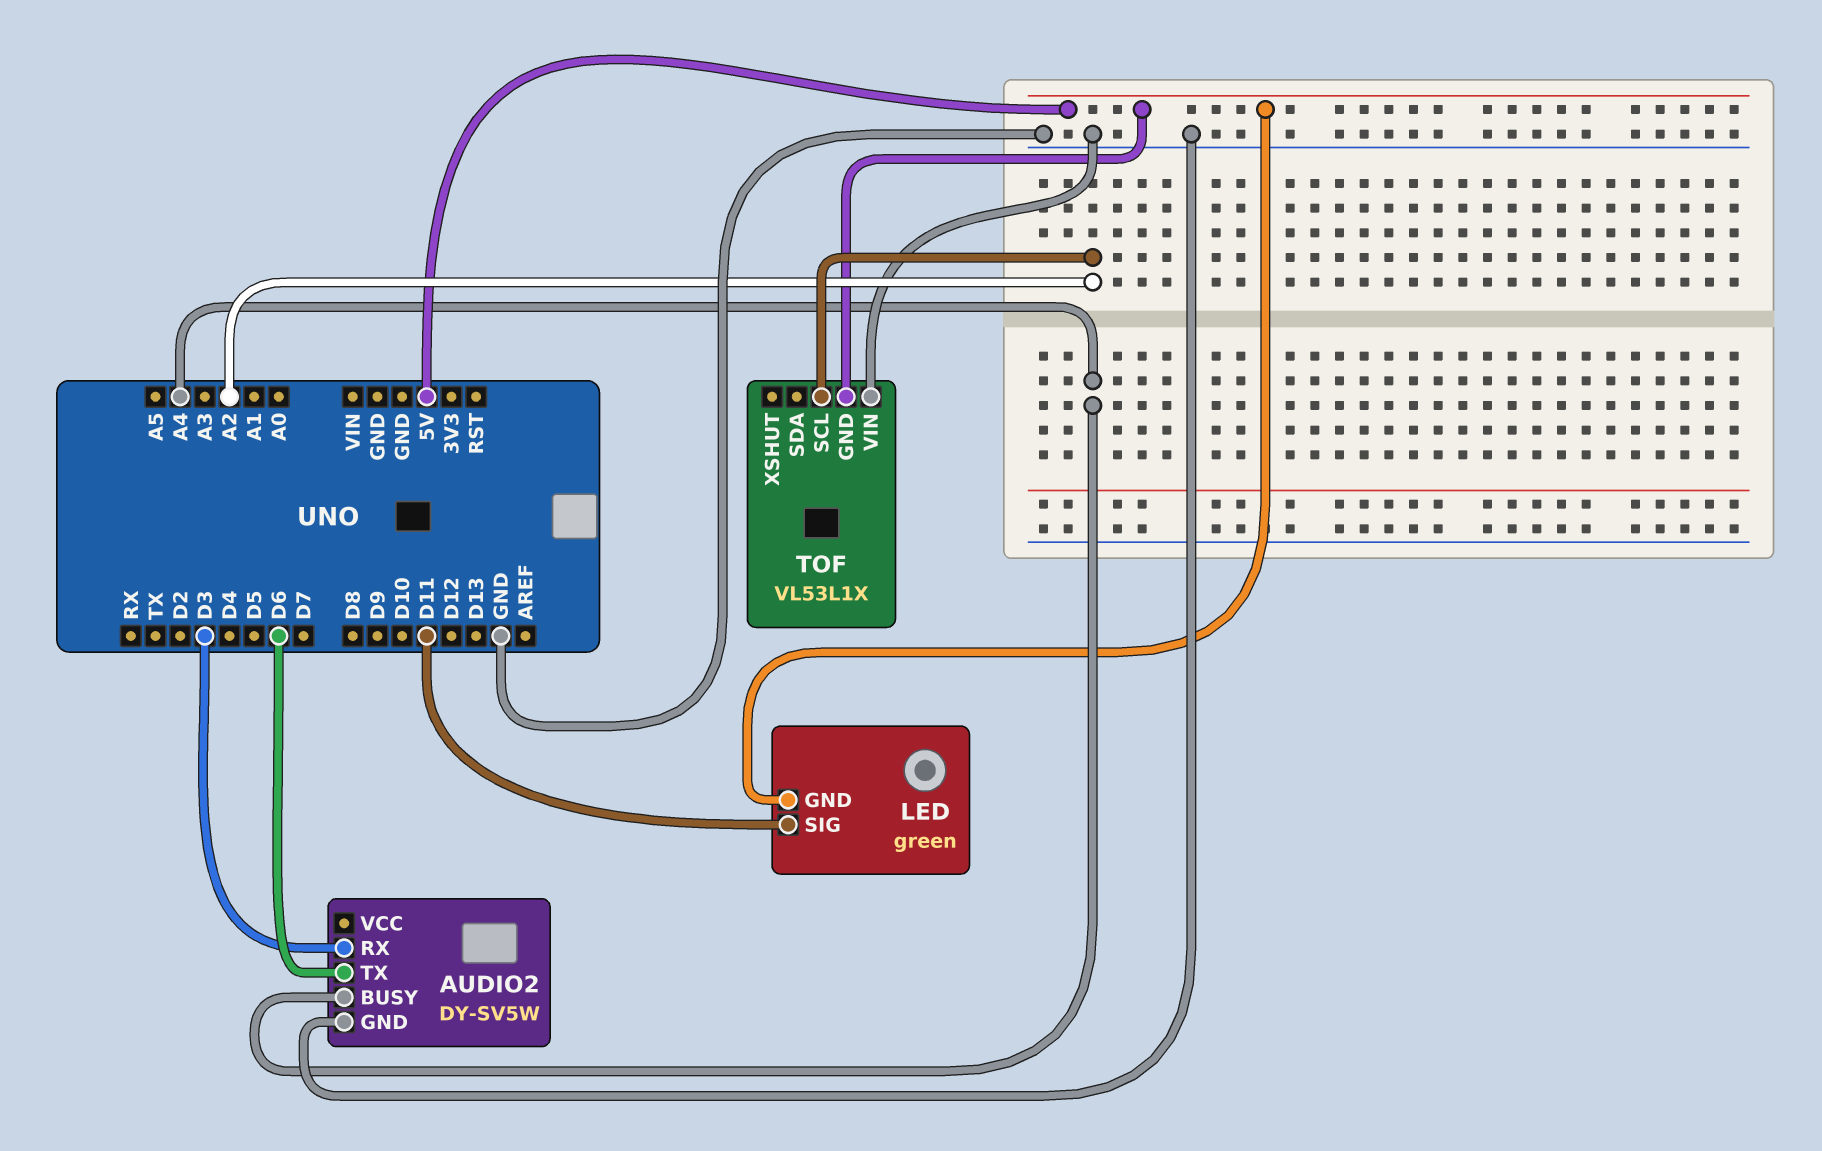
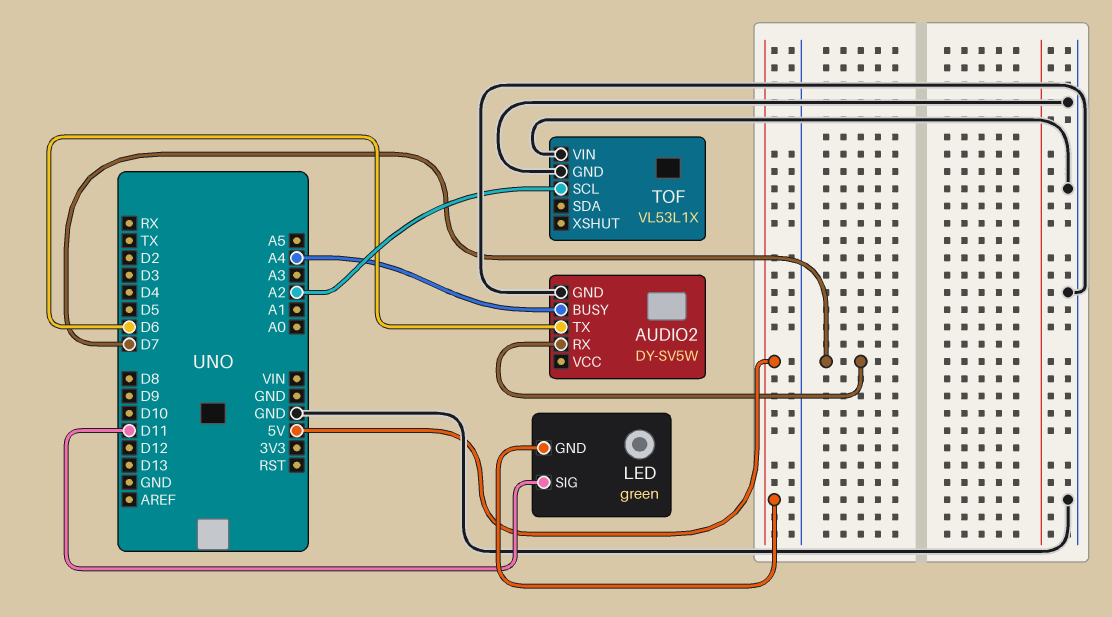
AUDIO2 pin RX: D3 -> D7
TOF pin GND: 5V -> GND

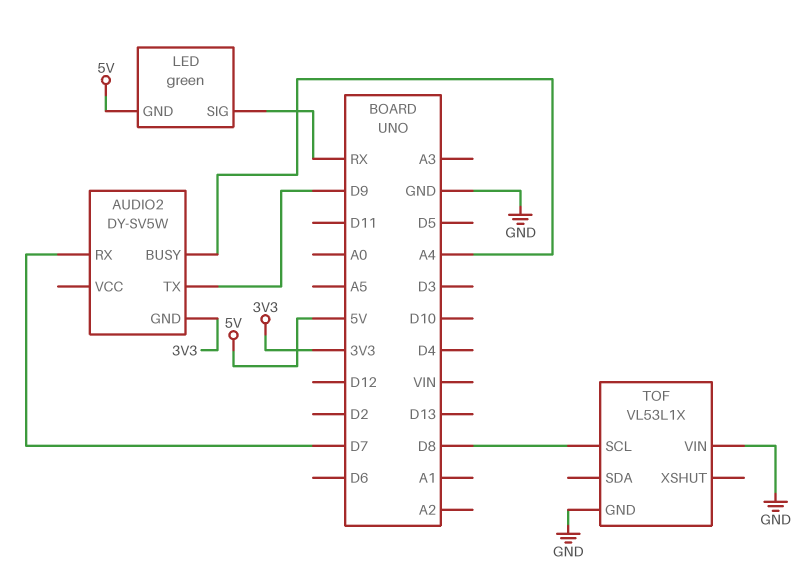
AUDIO2 pin GND: GND -> 3V3
AUDIO2 pin TX: D6 -> D9
LED pin SIG: D11 -> RX
TOF pin SCL: A2 -> D8

